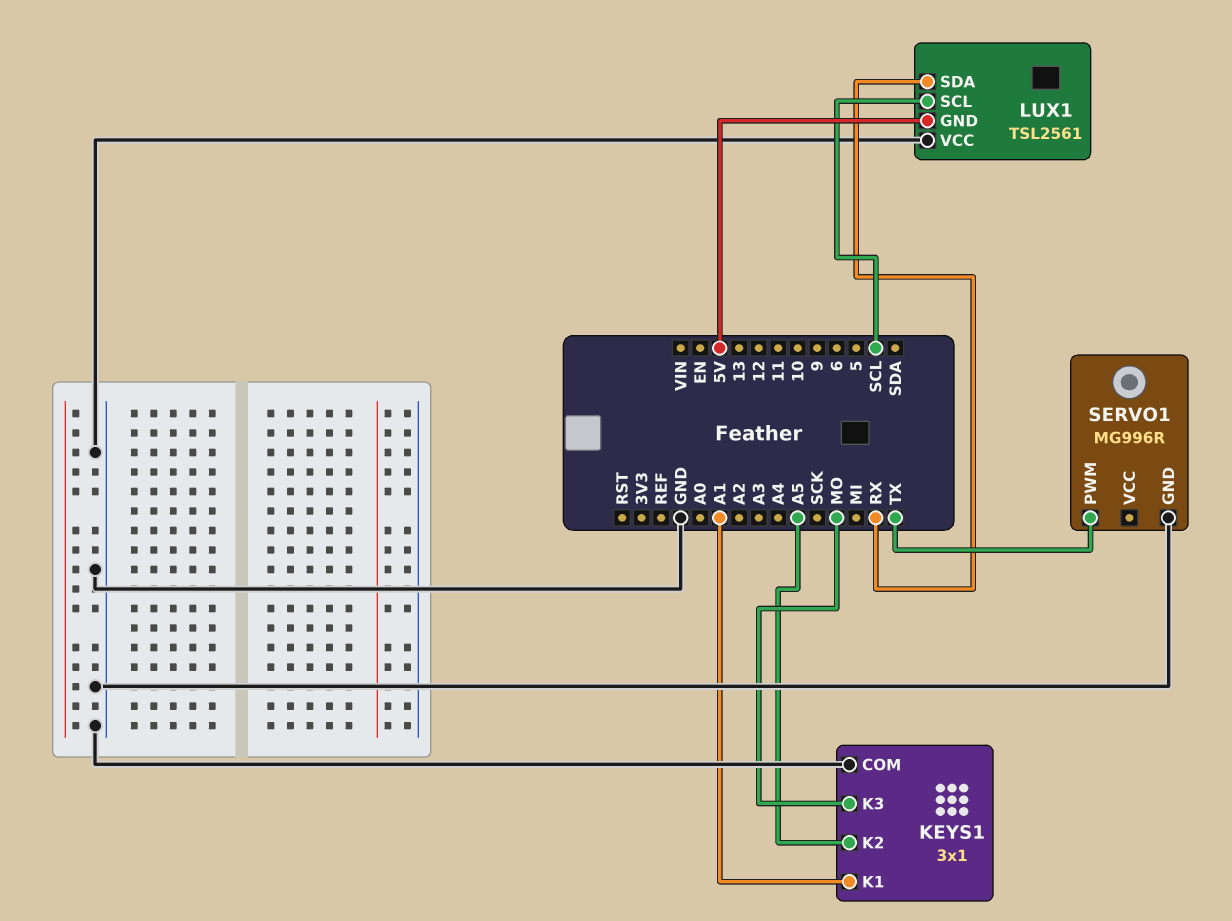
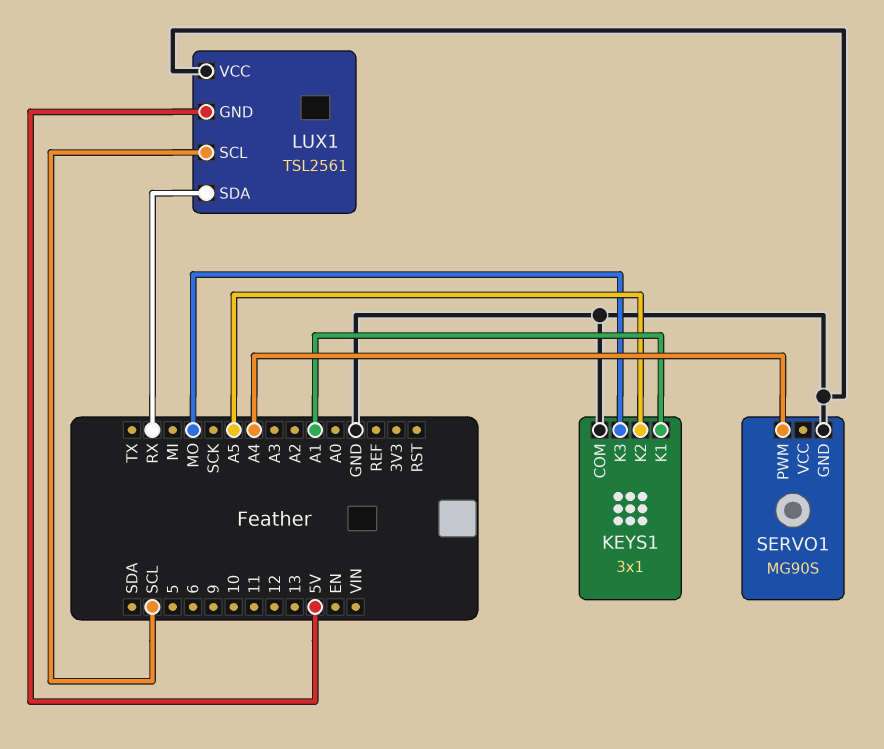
SERVO1: MG996R -> MG90S
SERVO1 pin PWM: TX -> A4

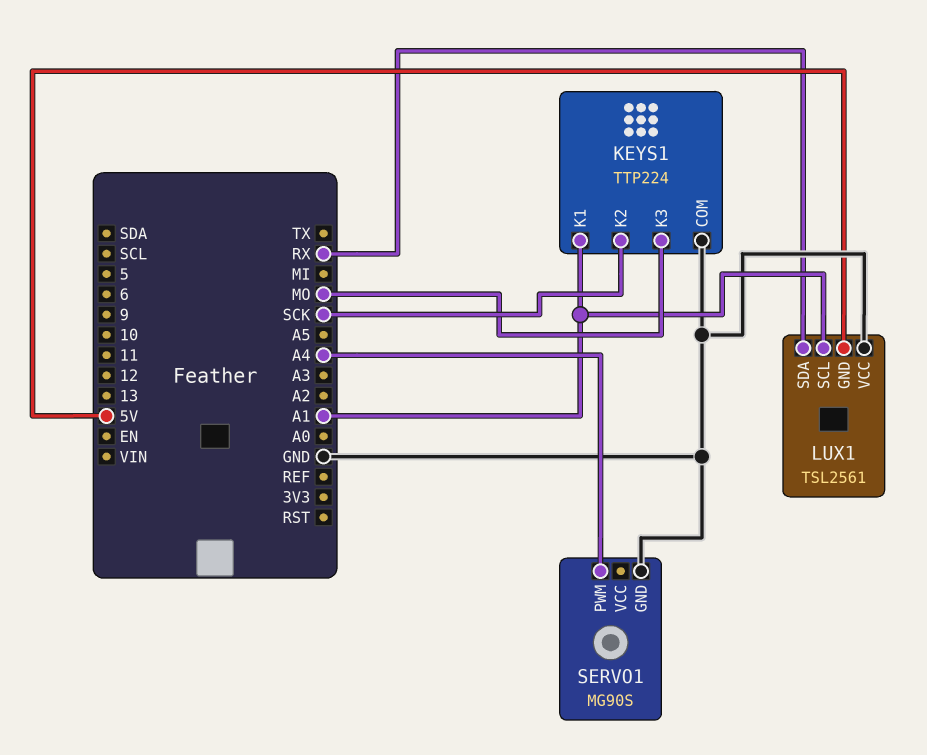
KEYS1: 3x1 -> TTP224
KEYS1 pin K2: A5 -> SCK
LUX1 pin SCL: SCL -> A1

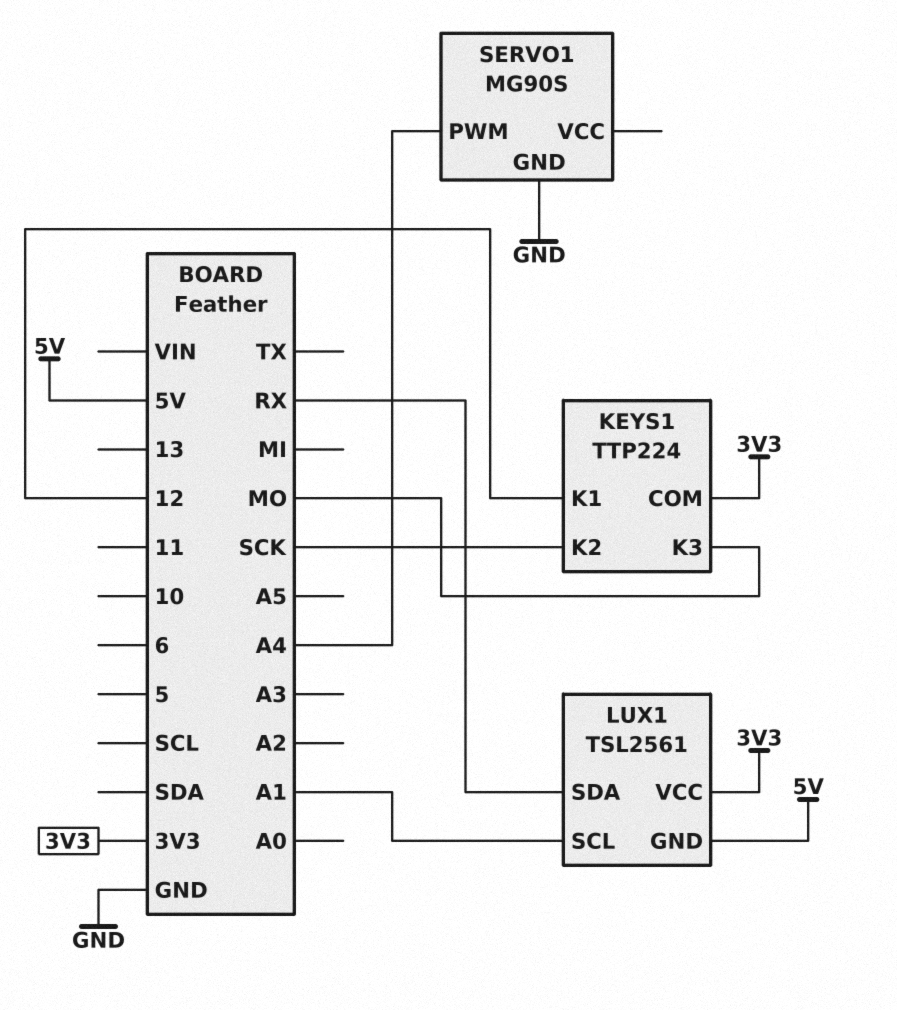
KEYS1 pin COM: GND -> 3V3
KEYS1 pin K1: A1 -> 12
LUX1 pin VCC: GND -> 3V3

